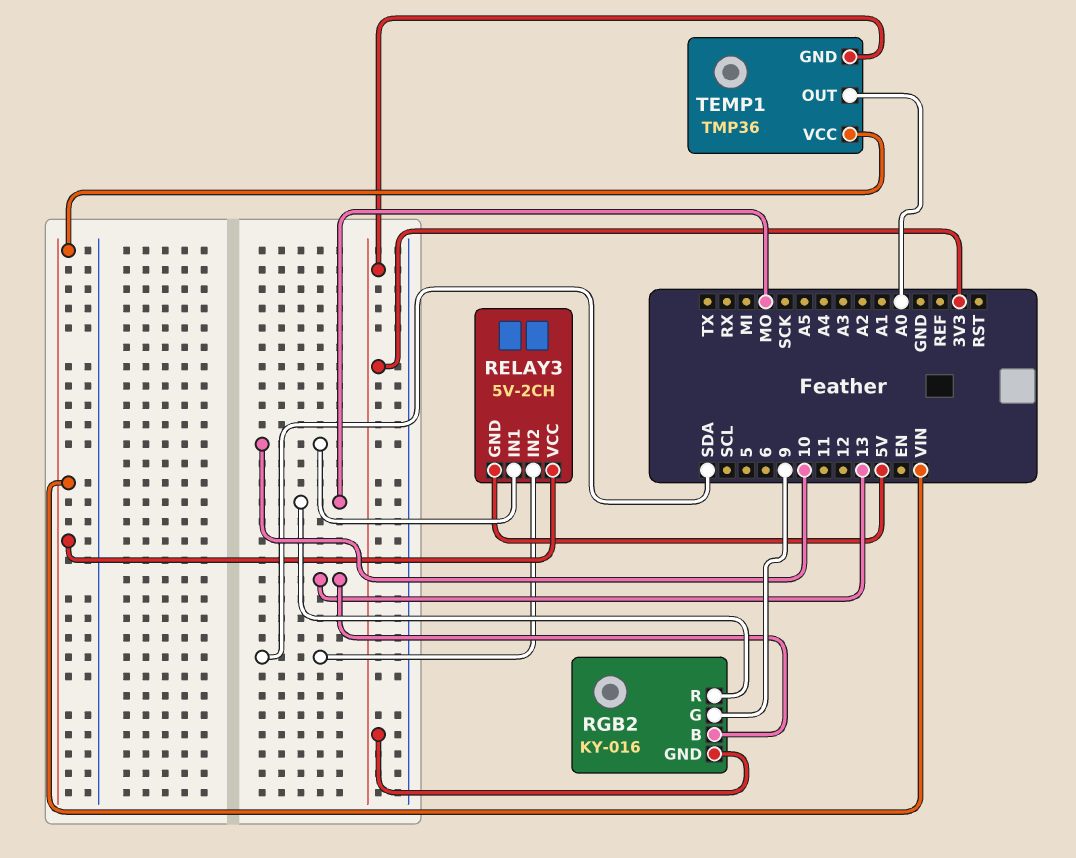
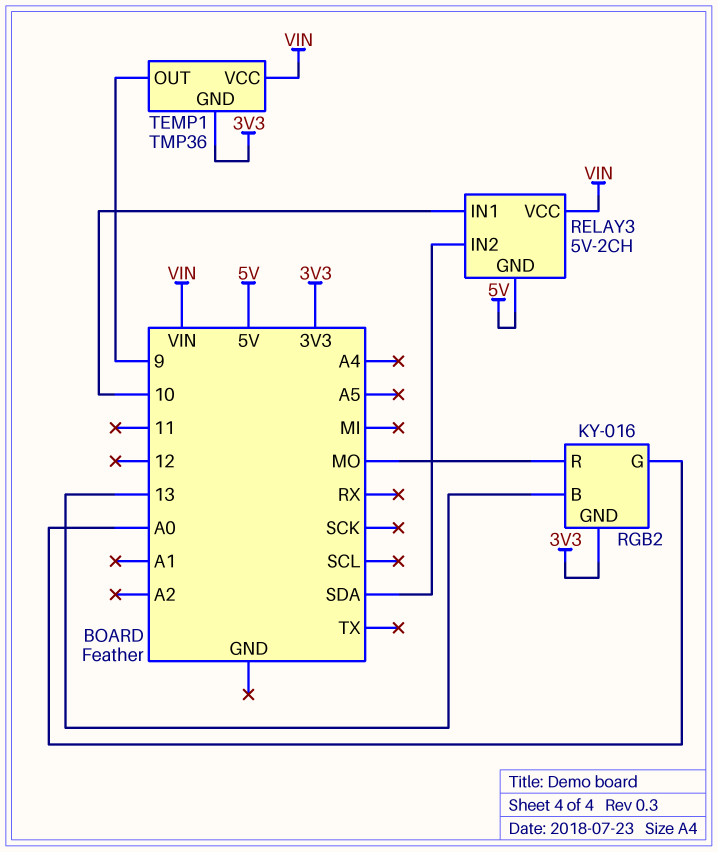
RGB2 pin G: 9 -> A0
TEMP1 pin OUT: A0 -> 9

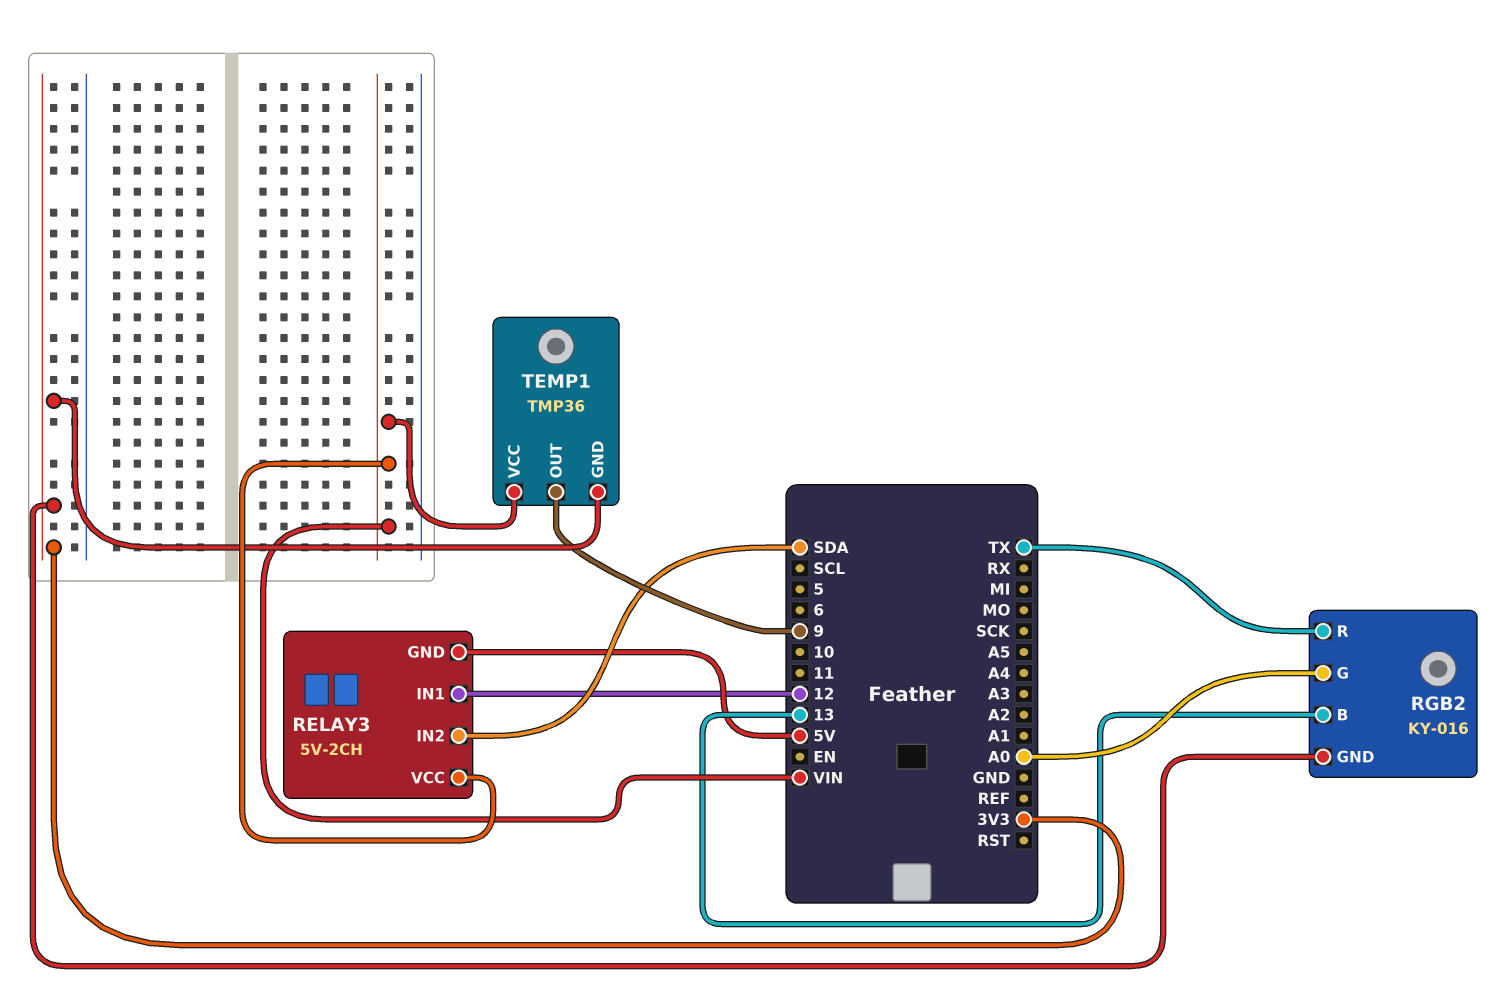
RELAY3 pin IN1: 10 -> 12
RGB2 pin R: MO -> TX

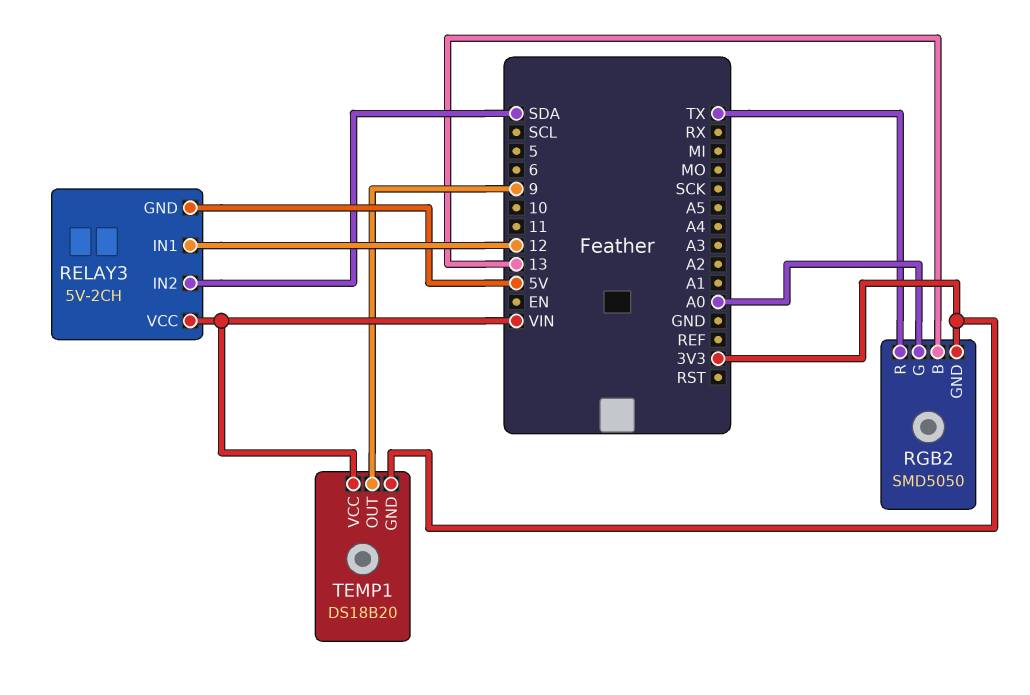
RGB2: KY-016 -> SMD5050
TEMP1: TMP36 -> DS18B20

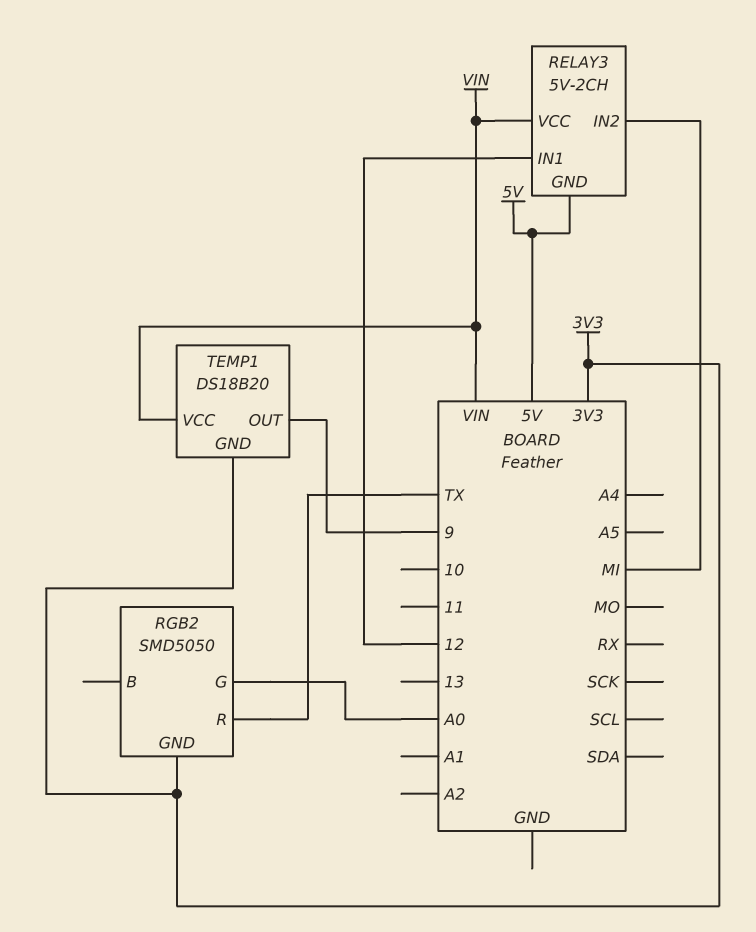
RELAY3 pin IN2: SDA -> MI
RGB2 pin B: 13 -> none

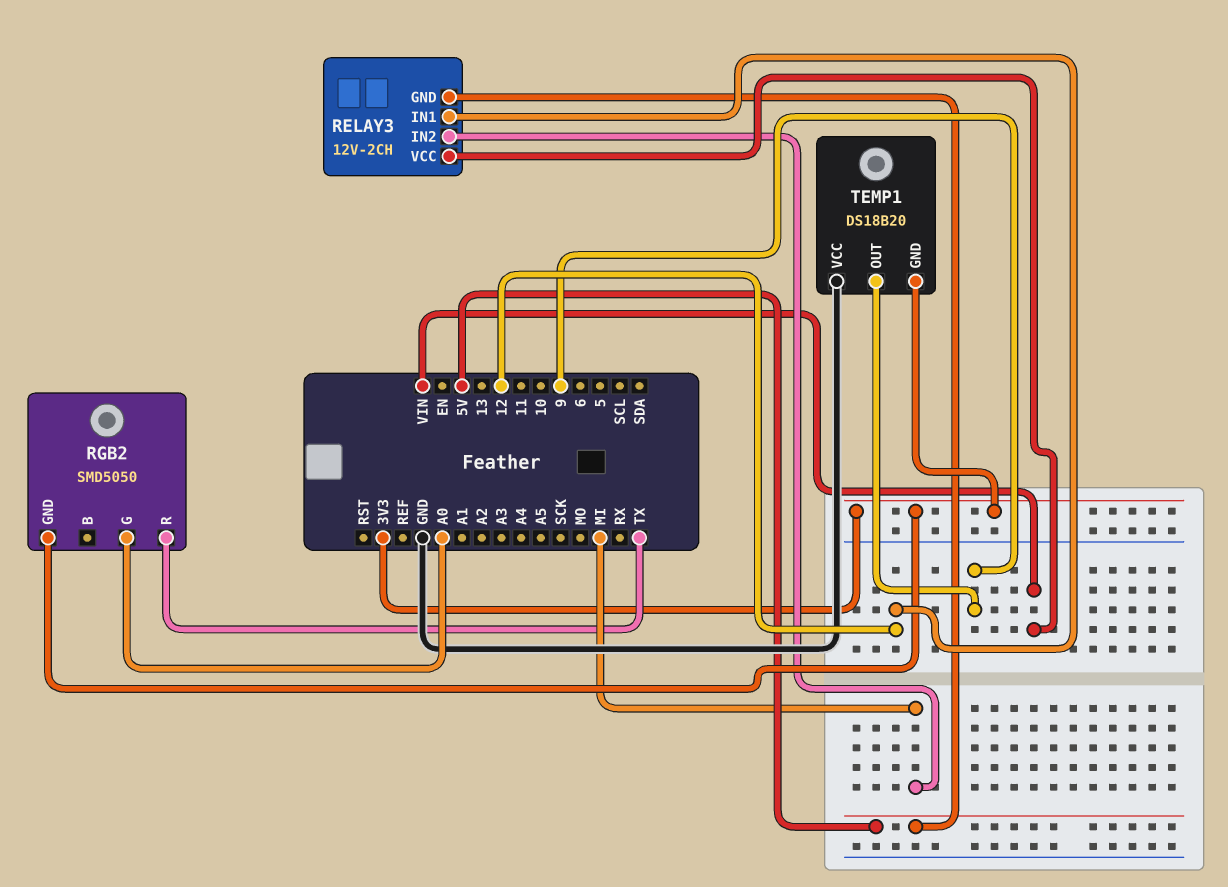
RELAY3: 5V-2CH -> 12V-2CH
TEMP1 pin VCC: VIN -> GND

